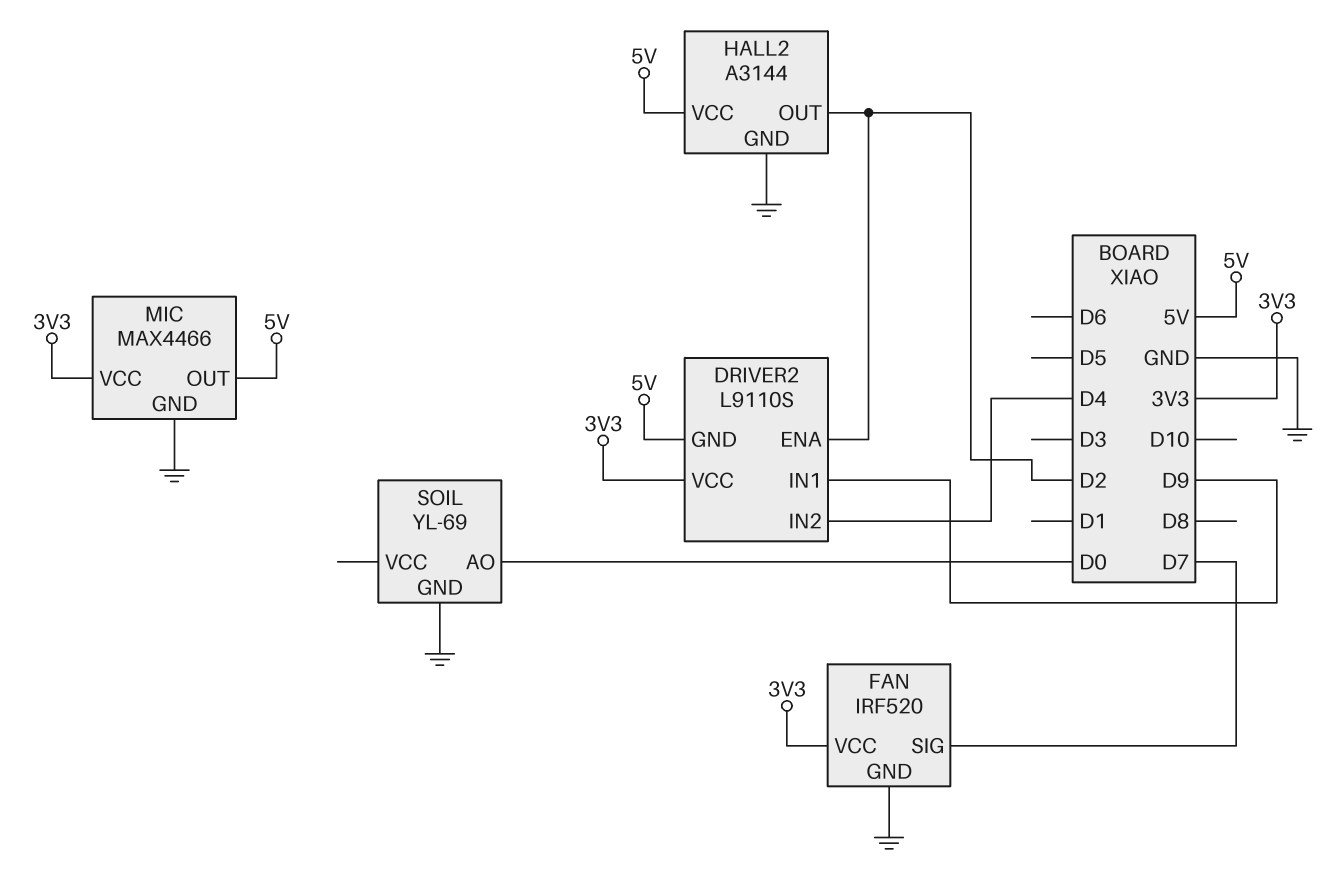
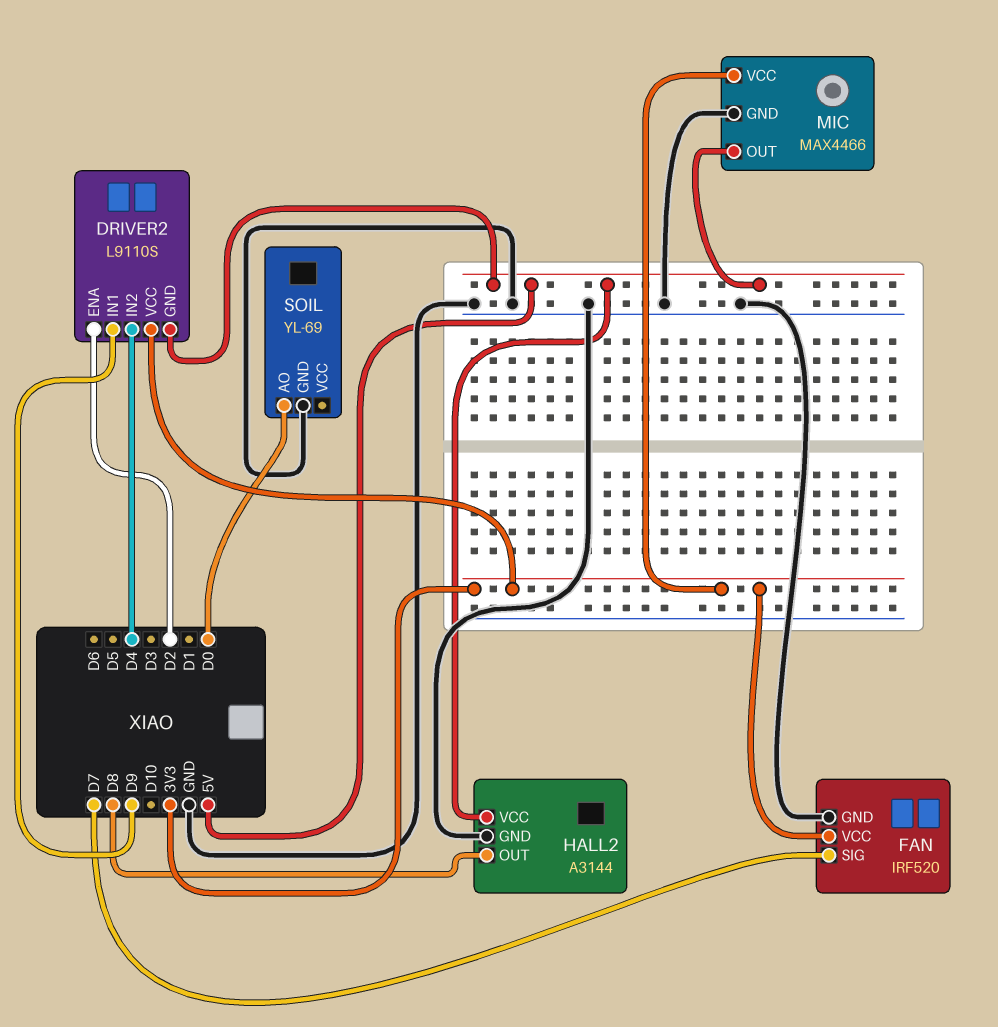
HALL2 pin OUT: D2 -> D8

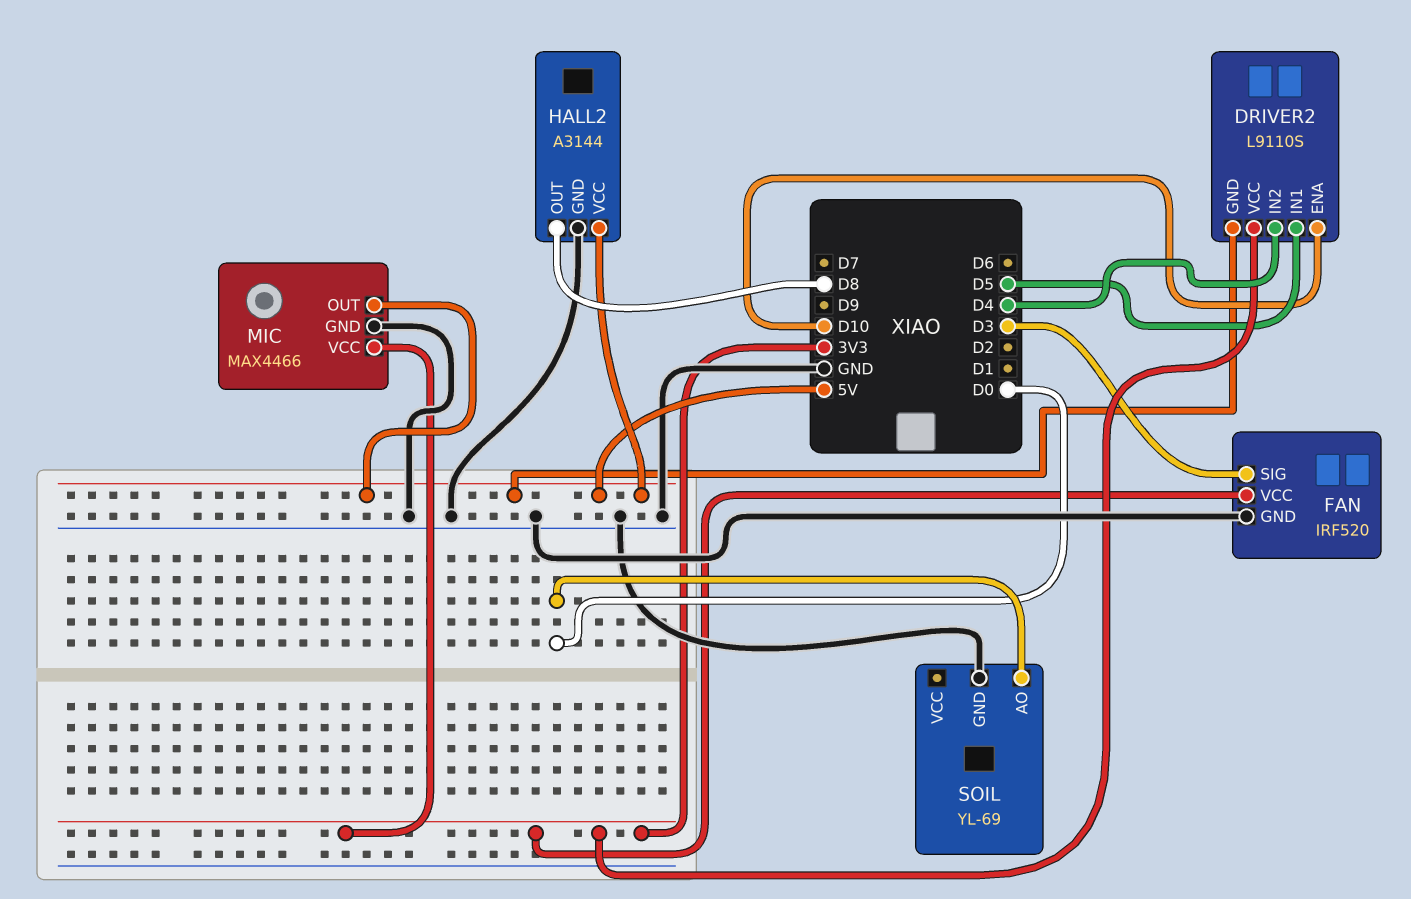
DRIVER2 pin ENA: D2 -> D10
DRIVER2 pin IN1: D9 -> D5
FAN pin SIG: D7 -> D3

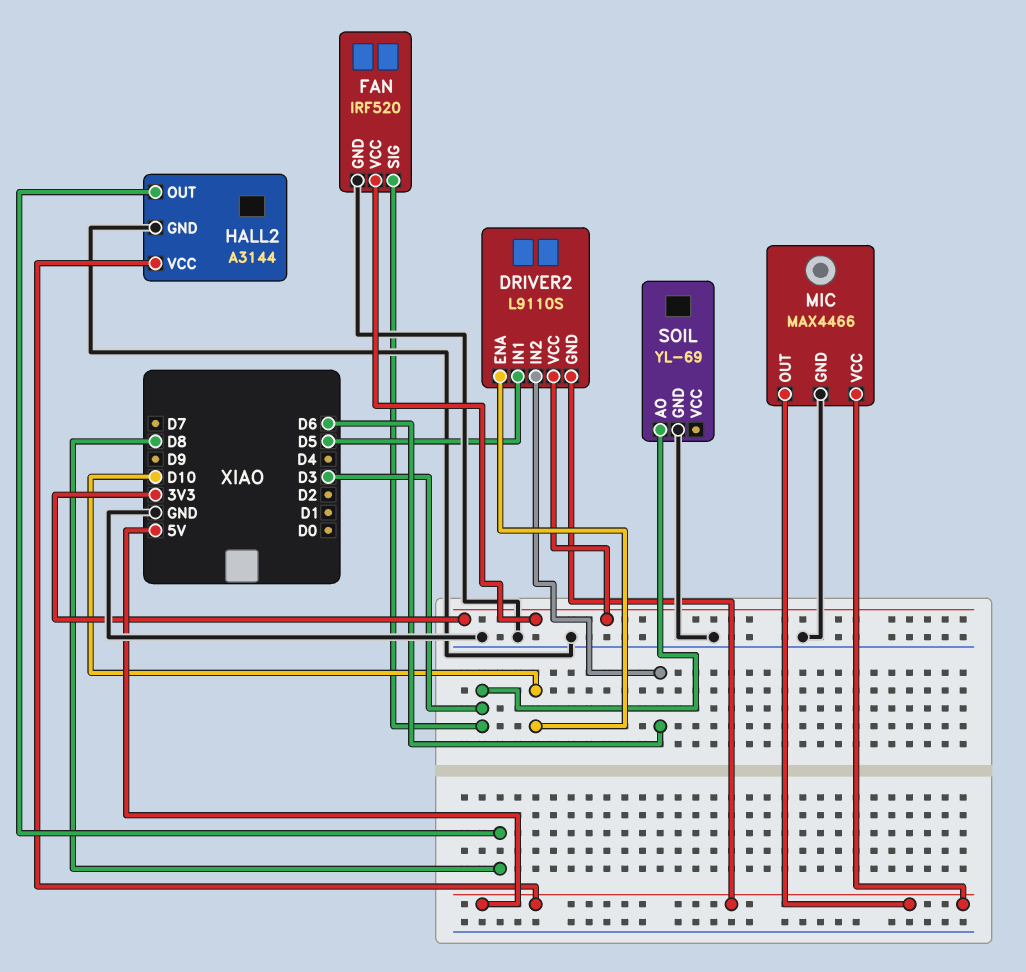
DRIVER2 pin IN2: D4 -> D6
MIC pin VCC: 3V3 -> 5V
SOIL pin AO: D0 -> D3

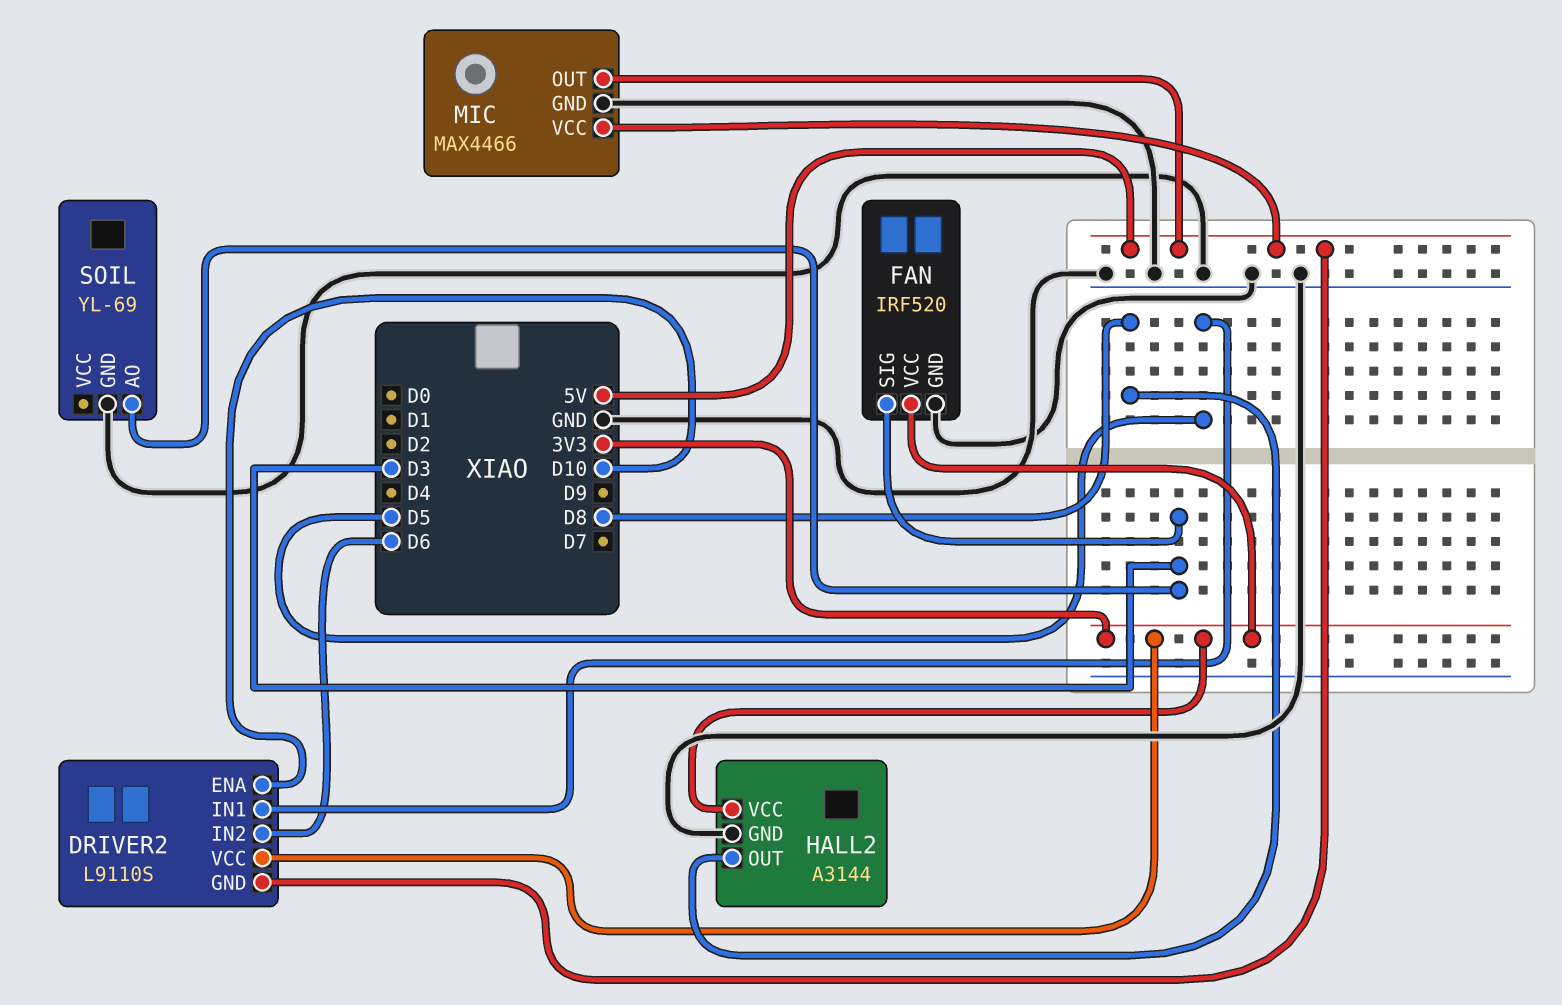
HALL2 pin VCC: 5V -> 3V3

